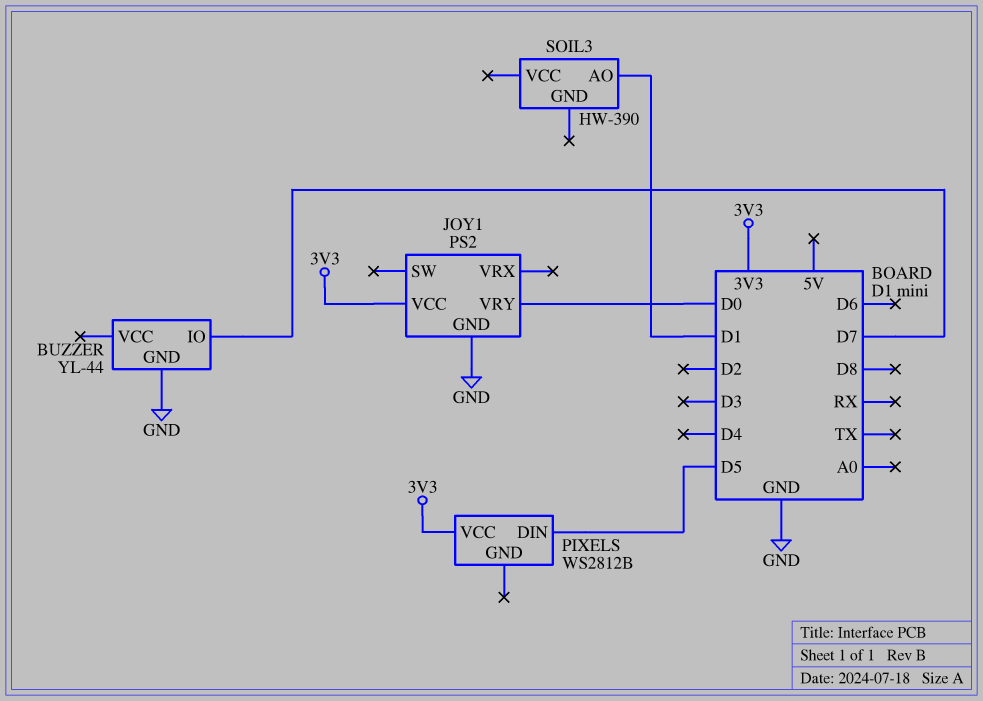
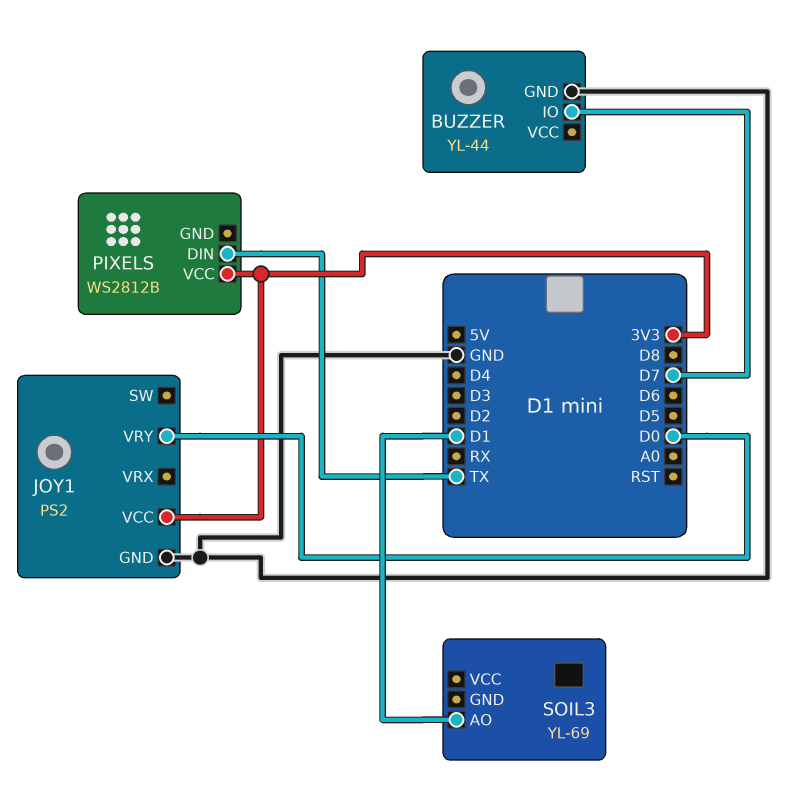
PIXELS pin DIN: D5 -> TX
SOIL3: HW-390 -> YL-69

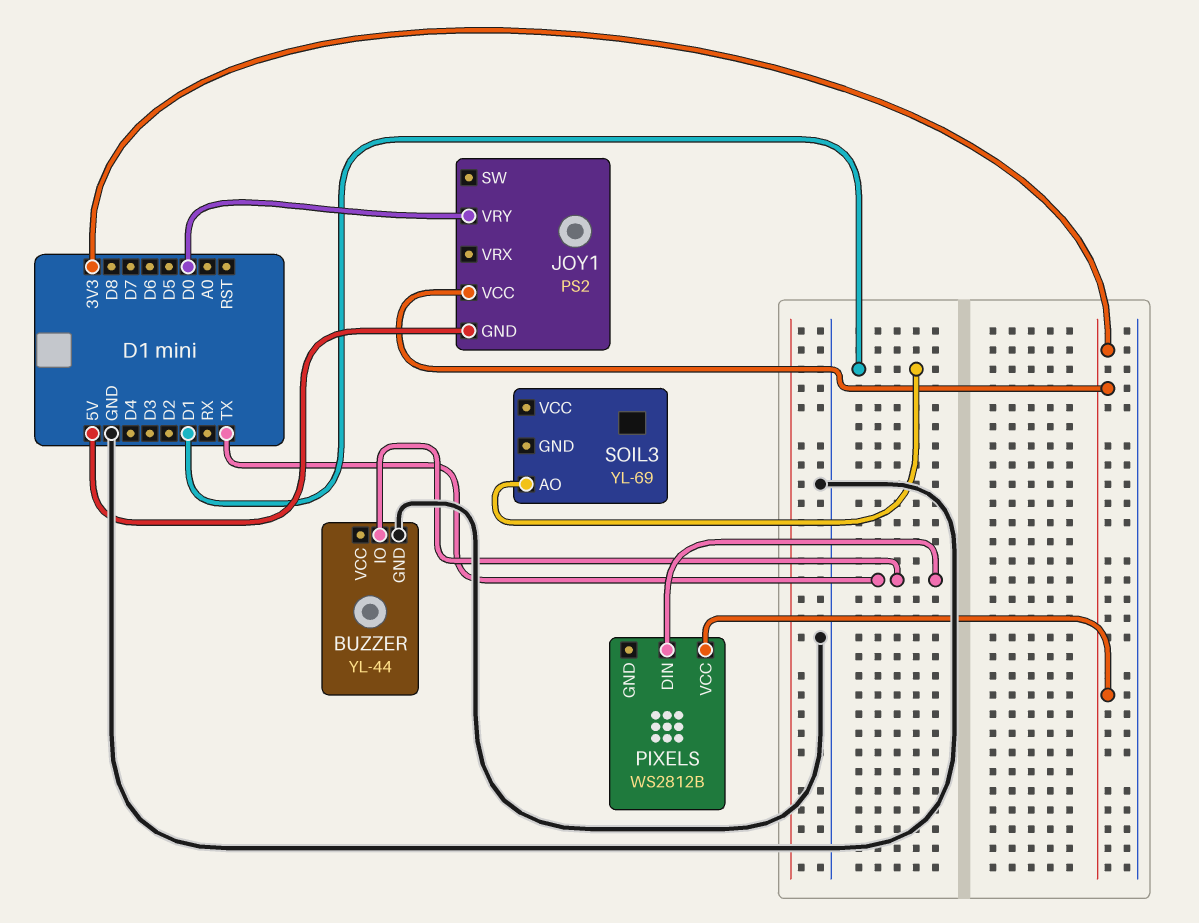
BUZZER pin IO: D7 -> TX
JOY1 pin GND: GND -> 5V

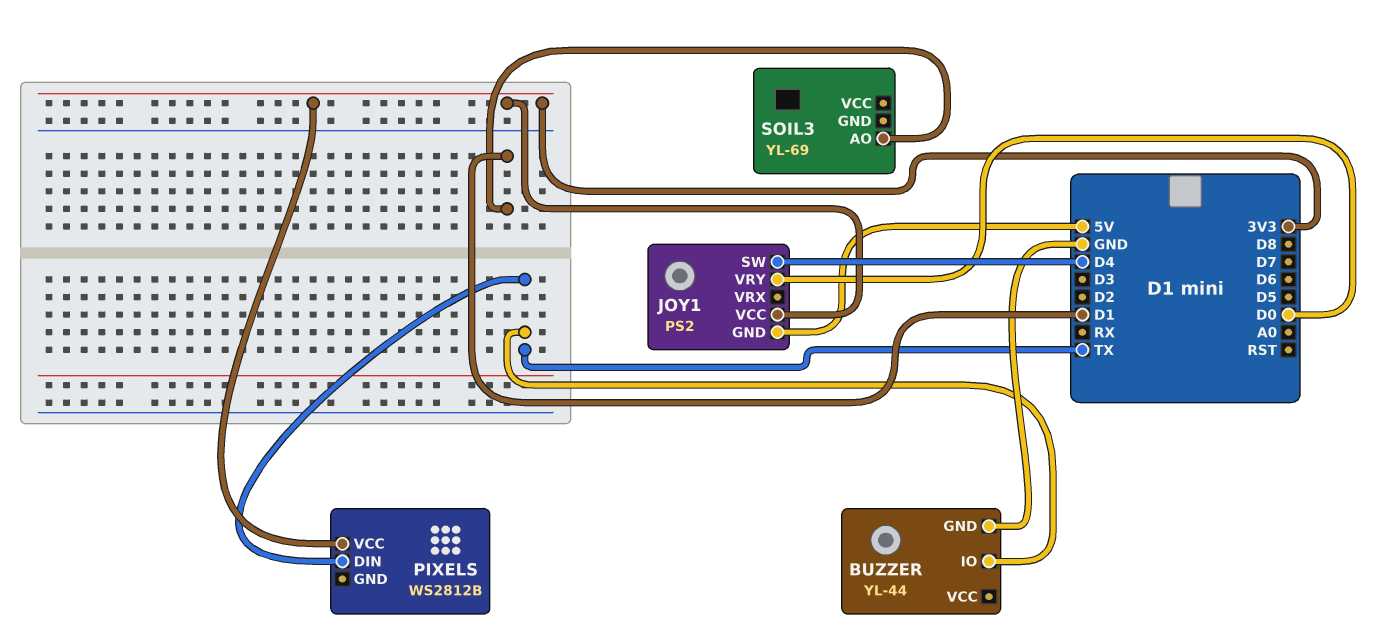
JOY1 pin SW: none -> D4

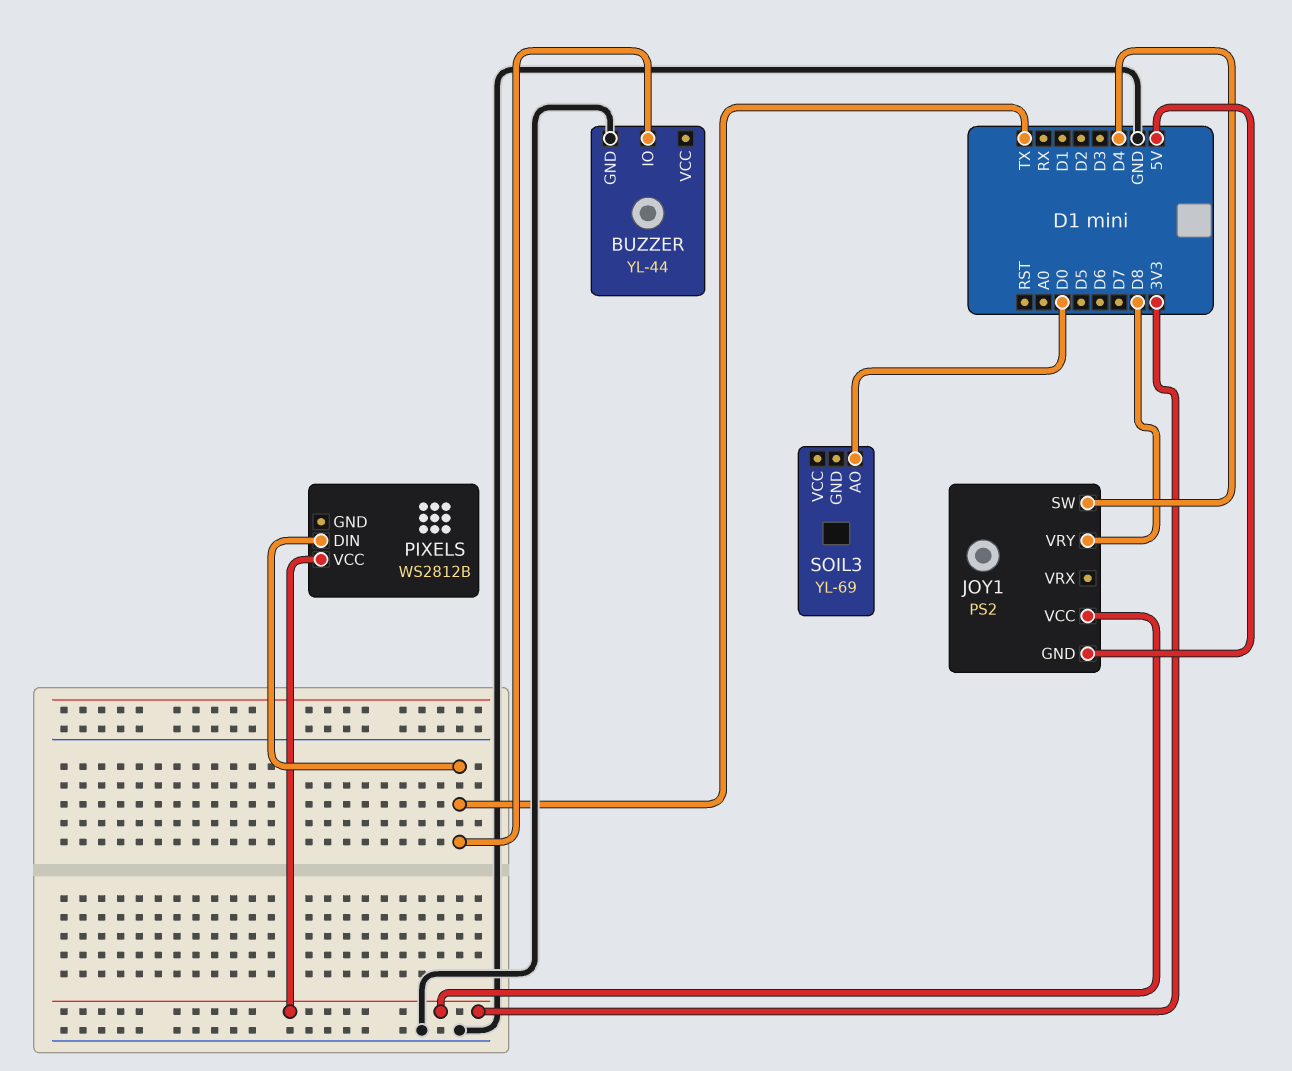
JOY1 pin VRY: D0 -> D8
SOIL3 pin AO: D1 -> D0

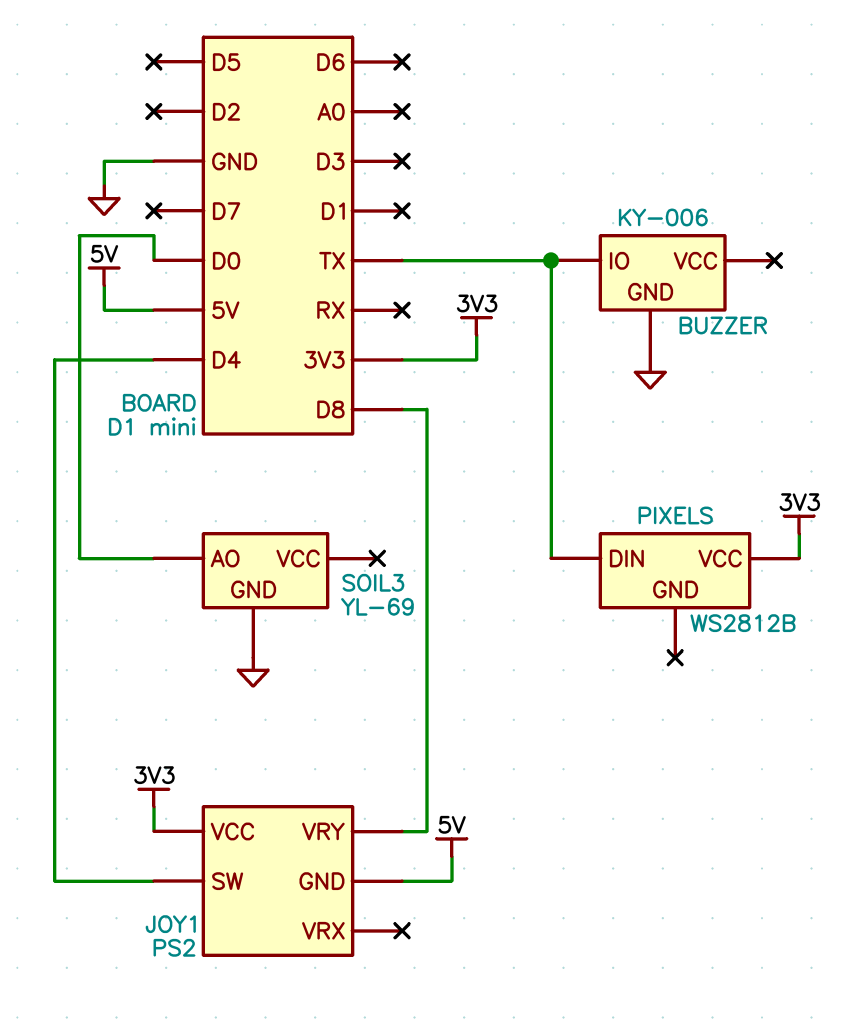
BUZZER: YL-44 -> KY-006
SOIL3 pin GND: none -> GND

